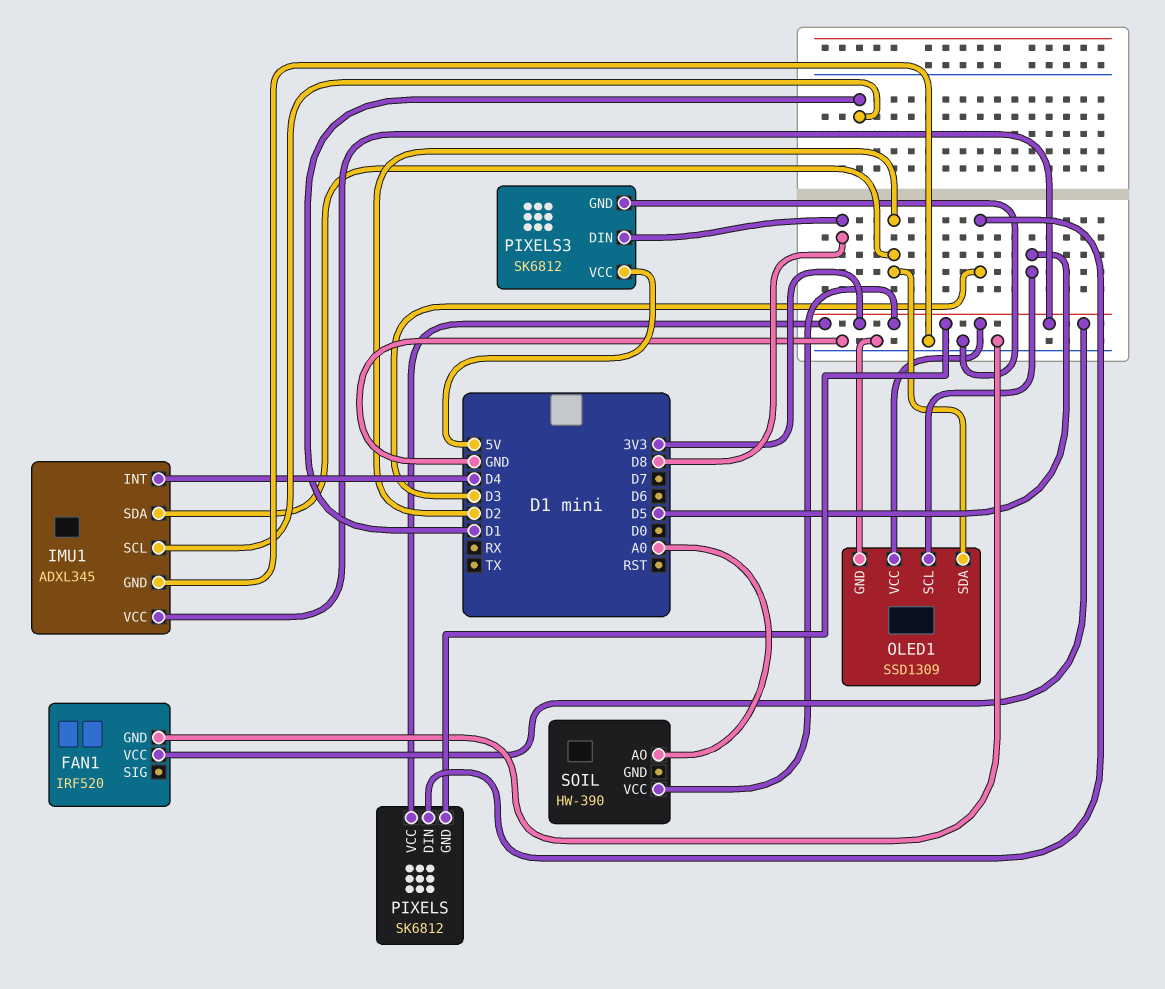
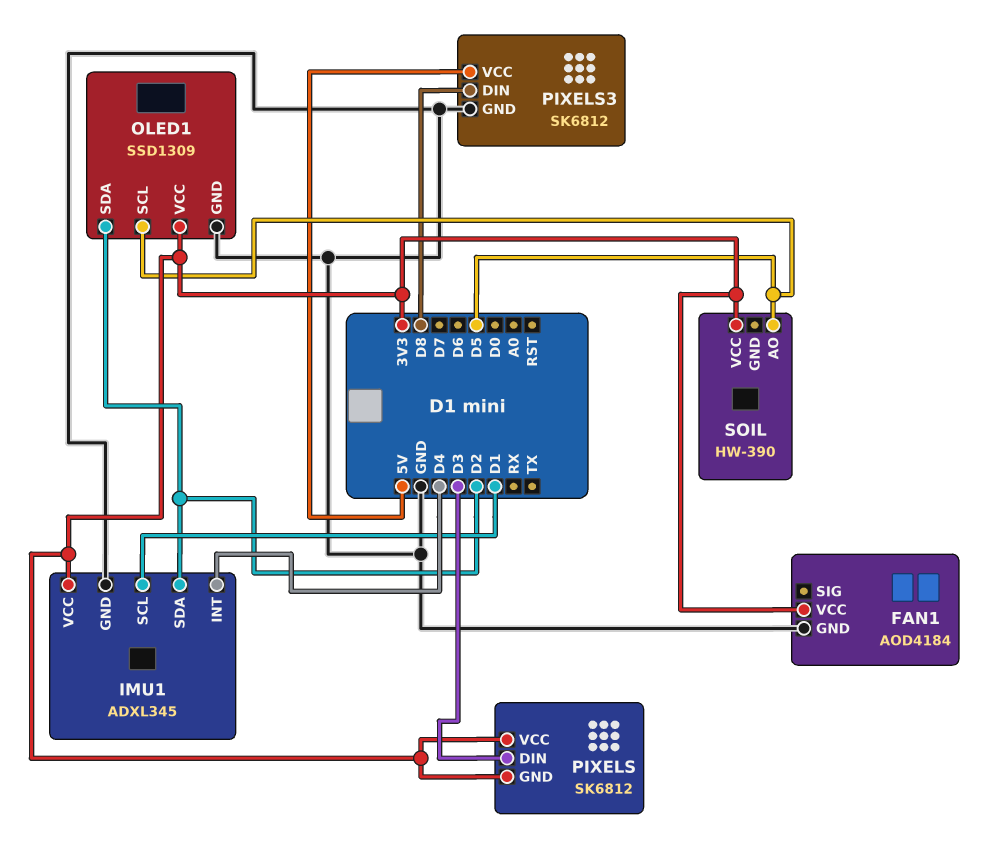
FAN1: IRF520 -> AOD4184
SOIL pin AO: A0 -> D5

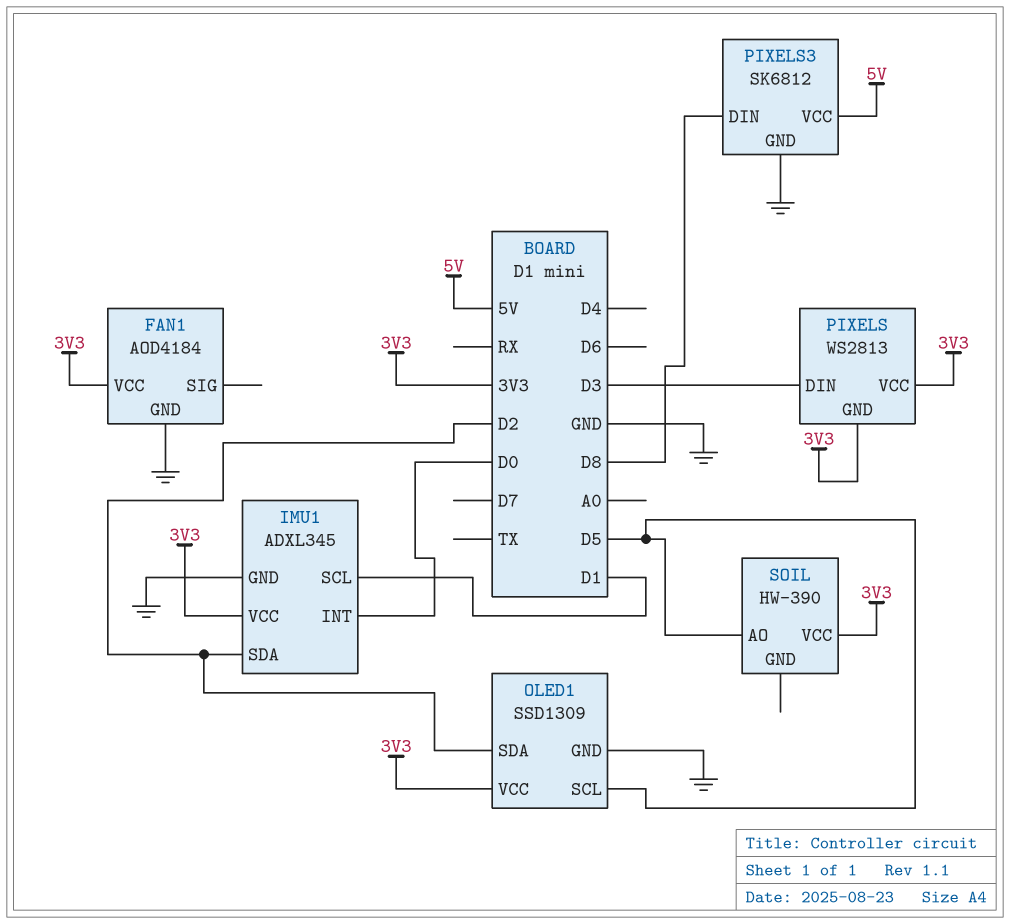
IMU1 pin INT: D4 -> D0
PIXELS: SK6812 -> WS2813

